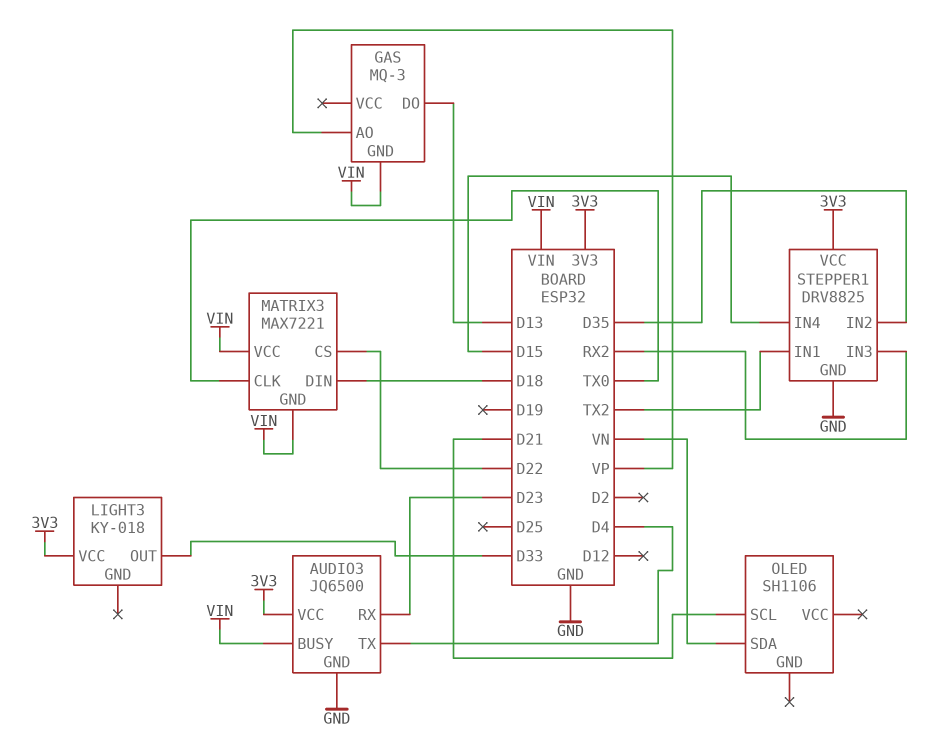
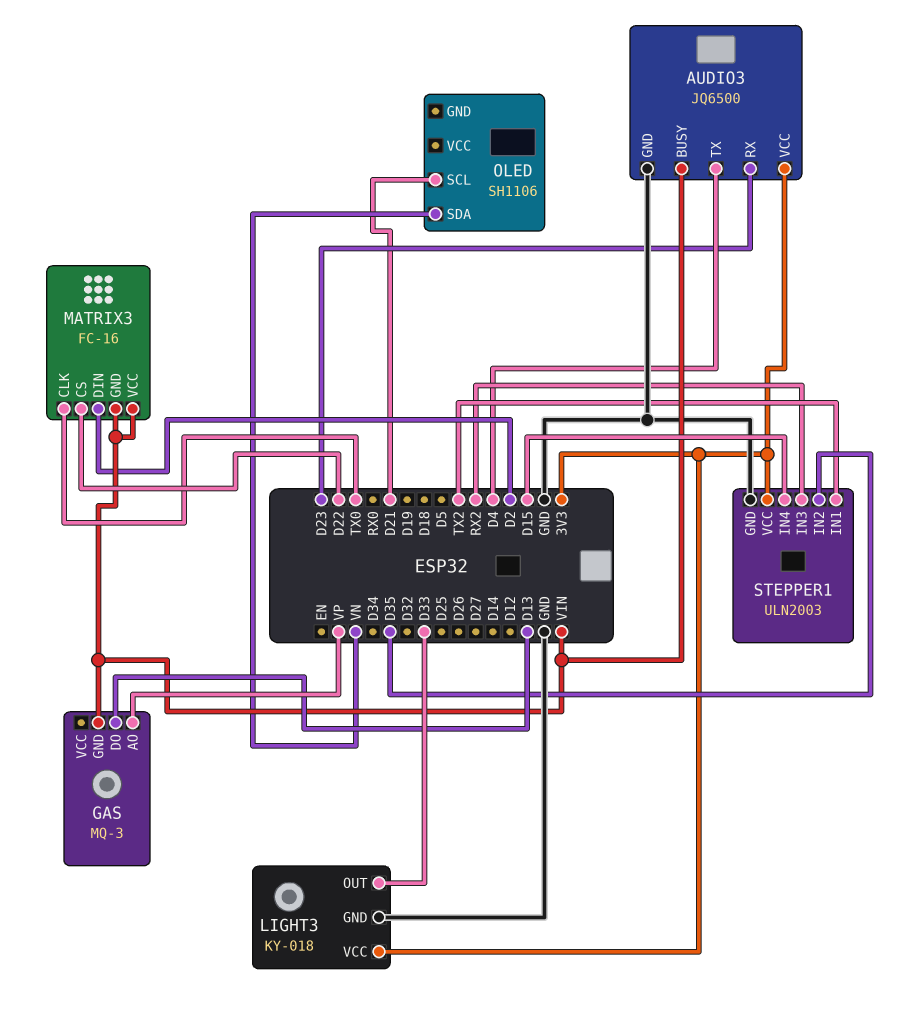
LIGHT3 pin GND: none -> GND
MATRIX3: MAX7221 -> FC-16
MATRIX3 pin DIN: D18 -> D2
STEPPER1: DRV8825 -> ULN2003

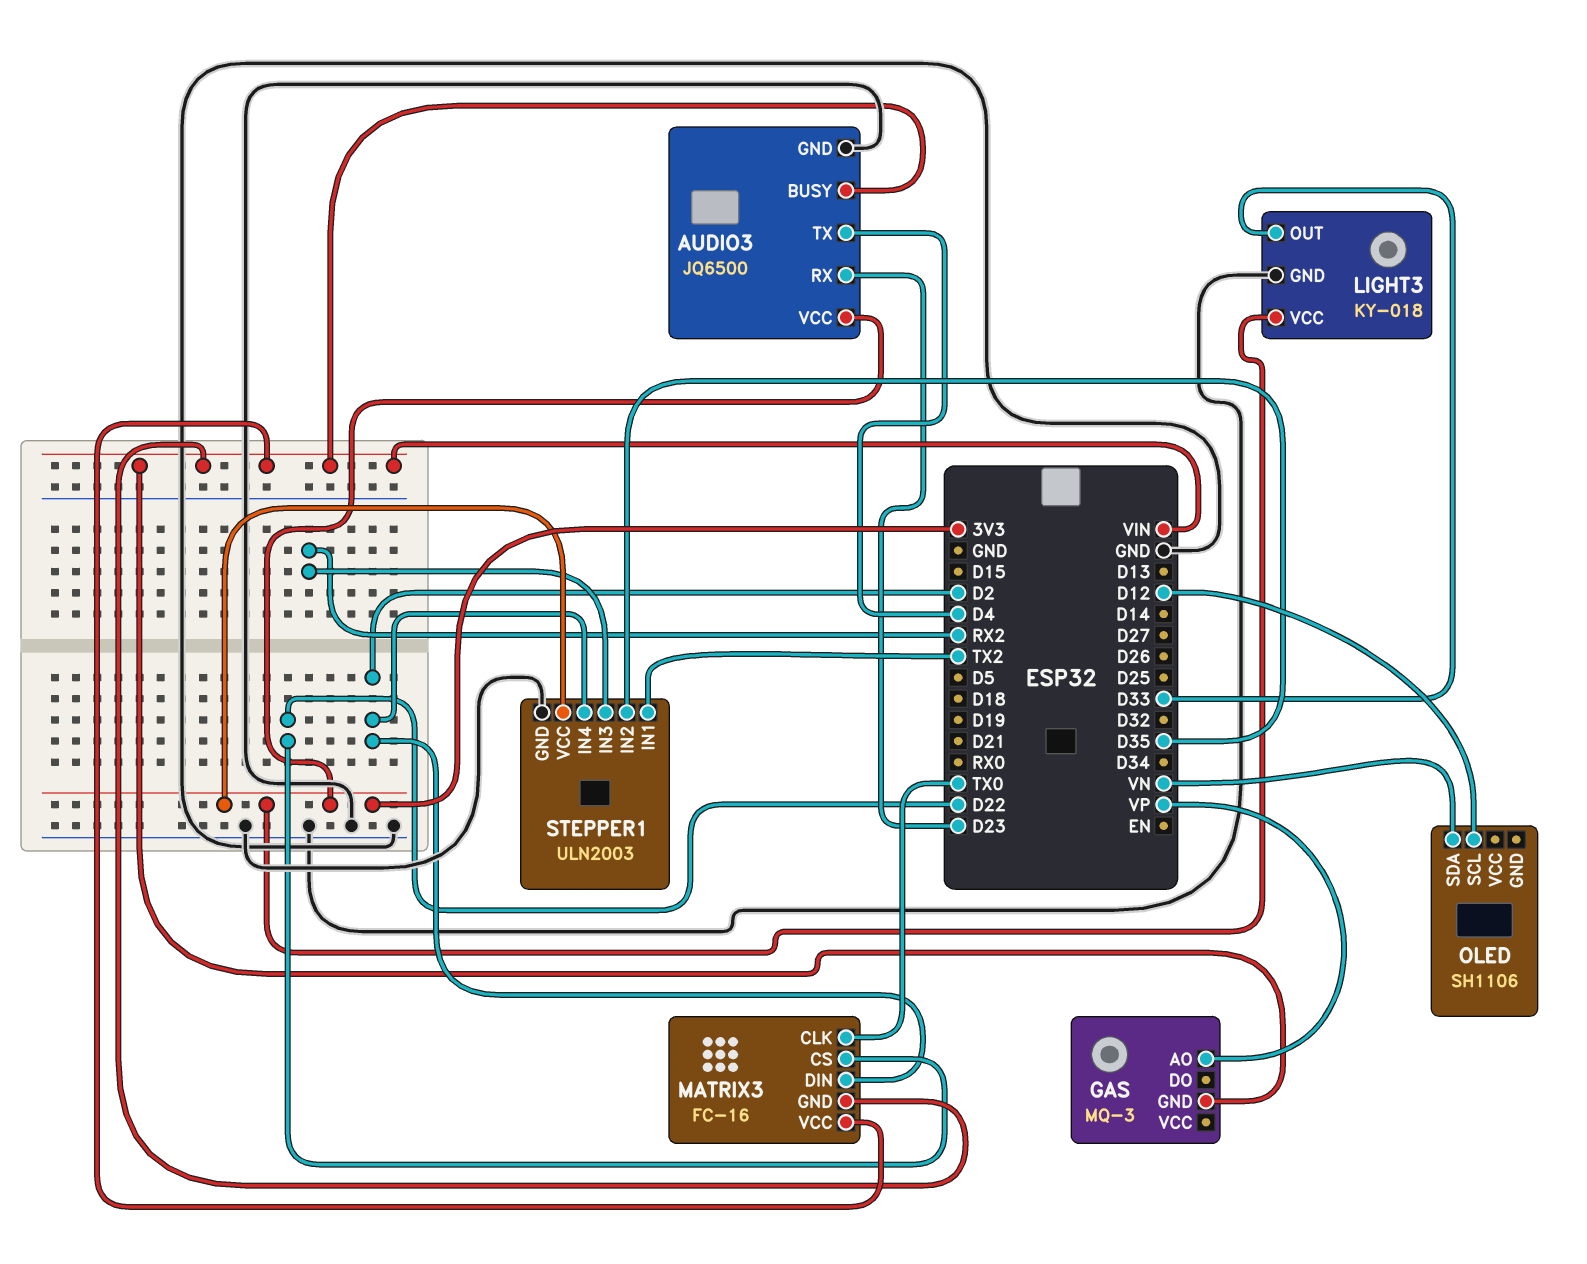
GAS pin DO: D13 -> none
OLED pin SCL: D21 -> D12
STEPPER1 pin IN4: D15 -> D2

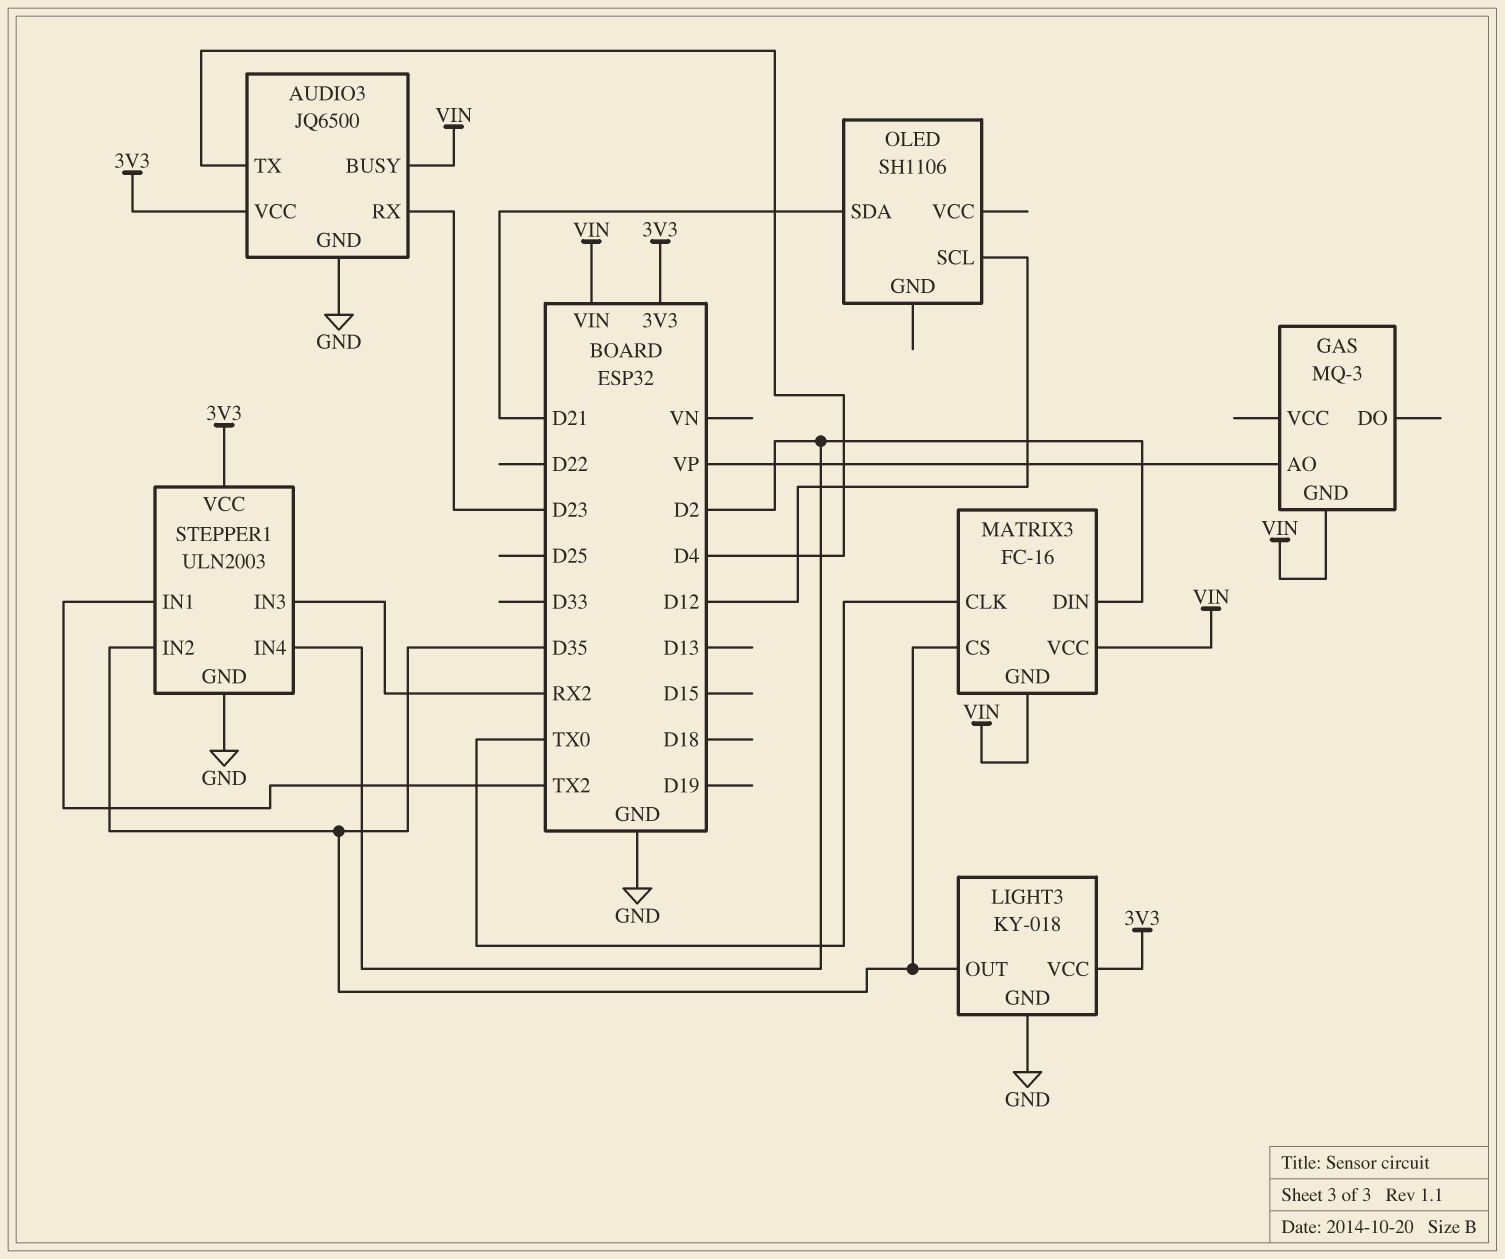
LIGHT3 pin OUT: D33 -> D35
MATRIX3 pin CS: D22 -> D35
OLED pin SDA: VN -> D21

